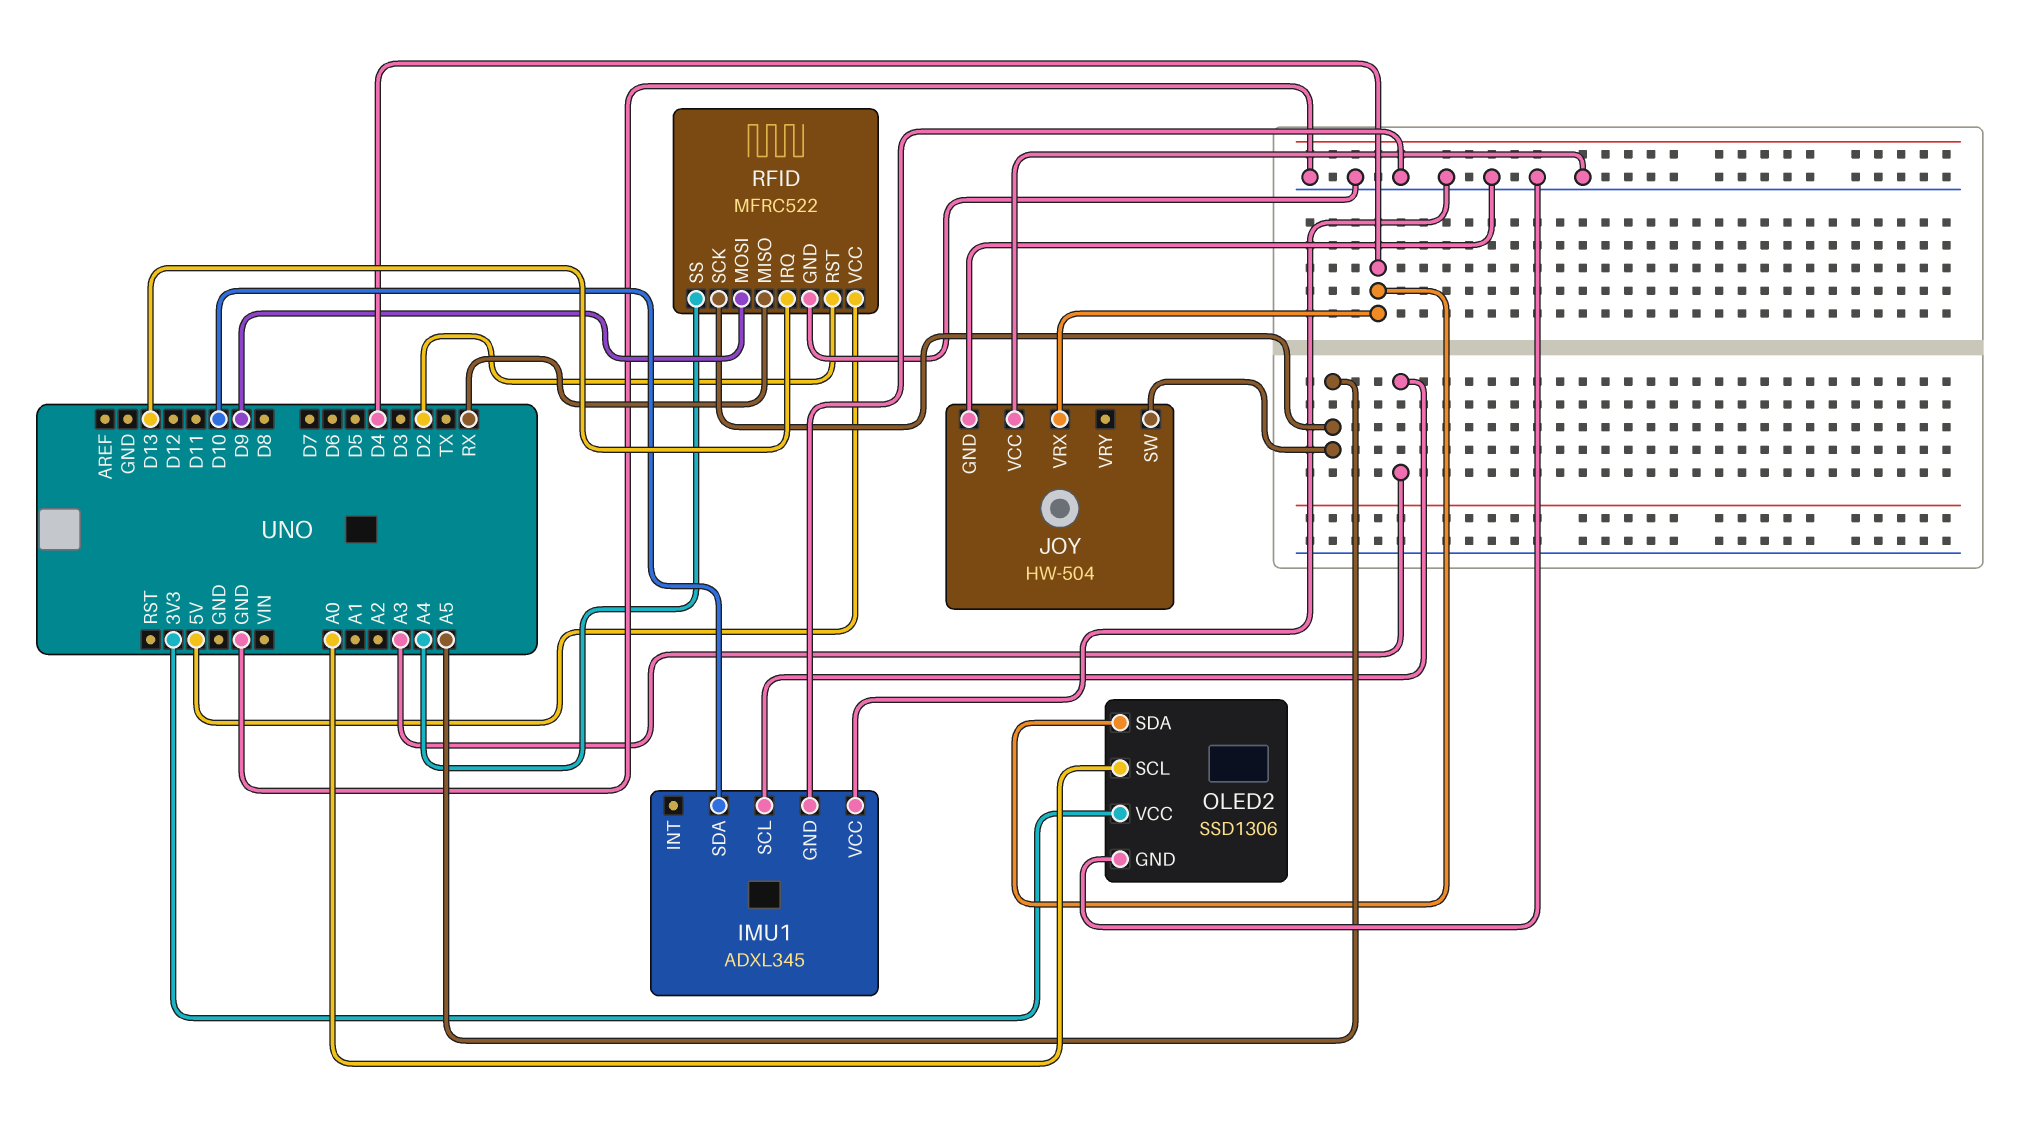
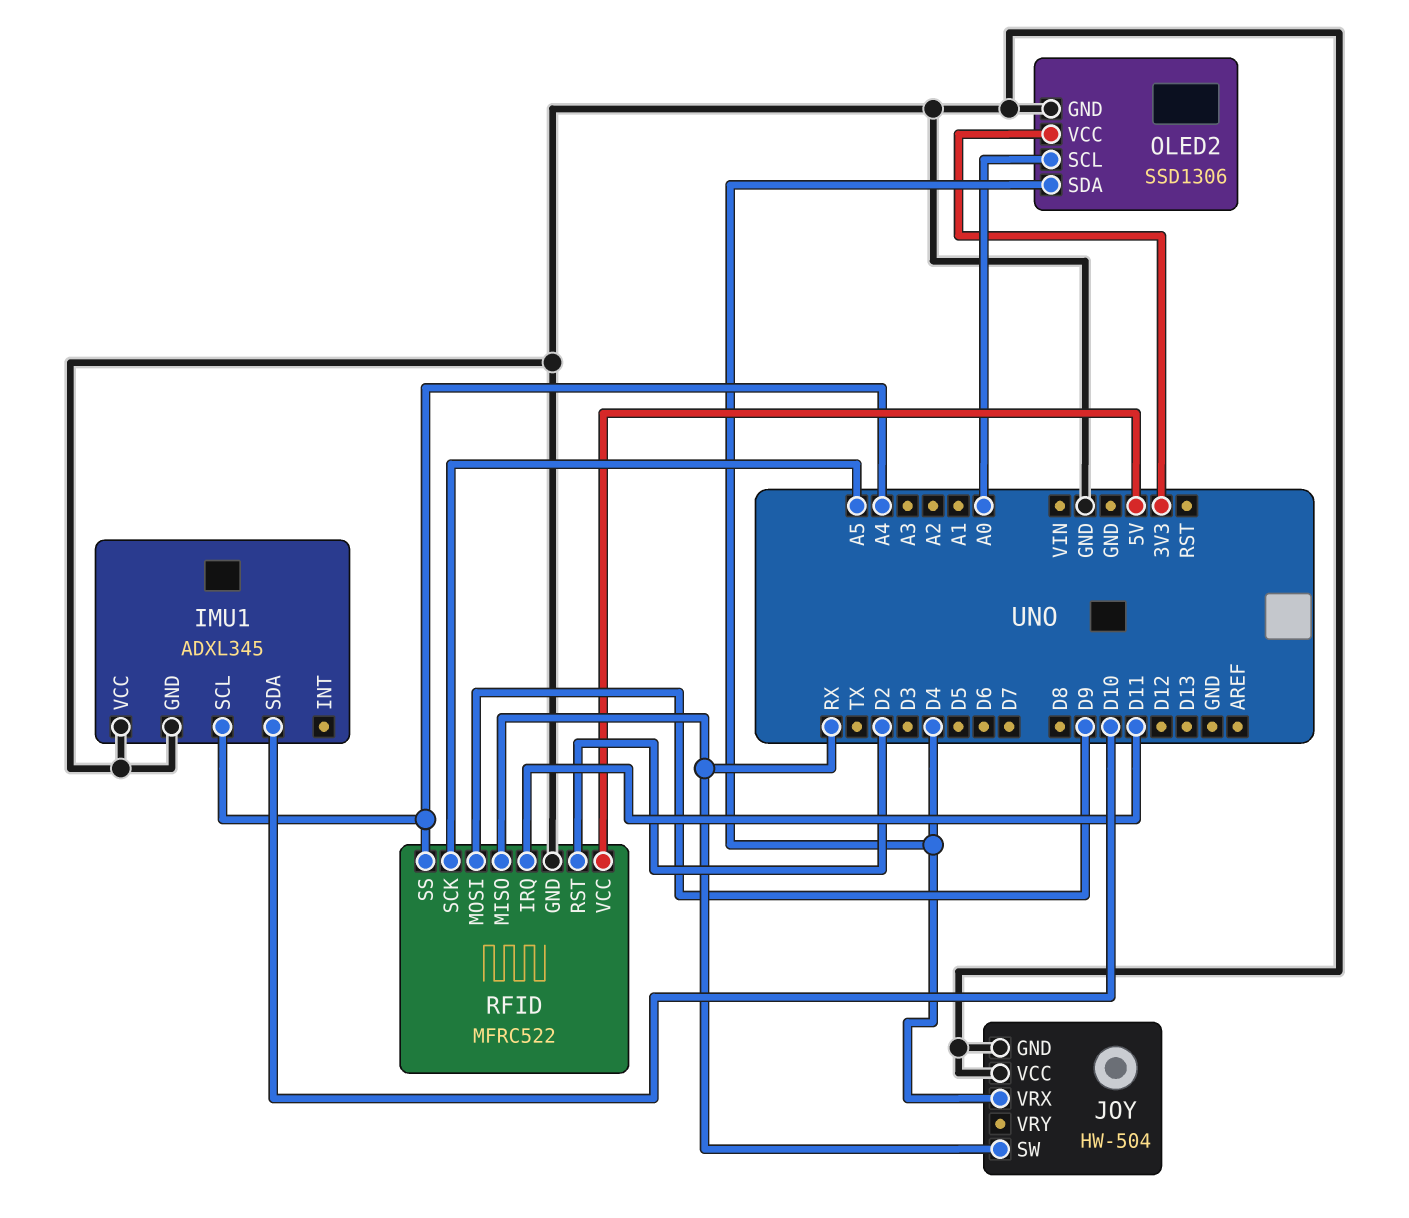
IMU1 pin SCL: A3 -> A4
JOY pin SW: A5 -> RX
RFID pin IRQ: D13 -> D11

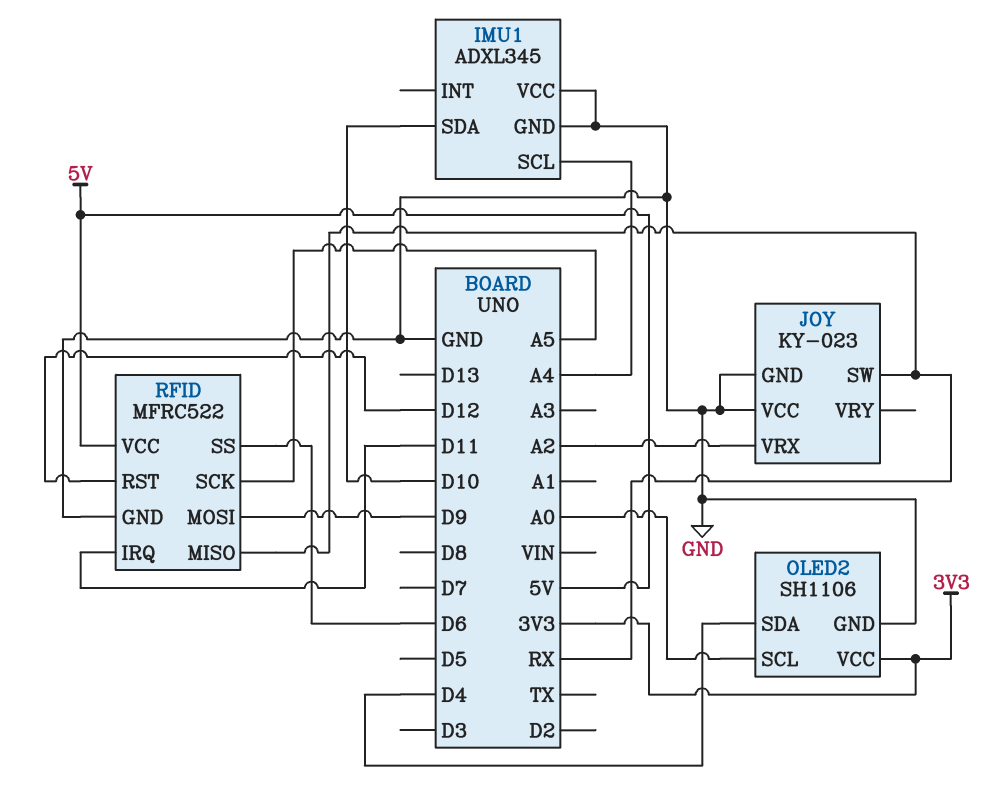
JOY: HW-504 -> KY-023
JOY pin VRX: D4 -> A2
OLED2: SSD1306 -> SH1106
RFID pin RST: D2 -> D12
RFID pin SS: A4 -> D6

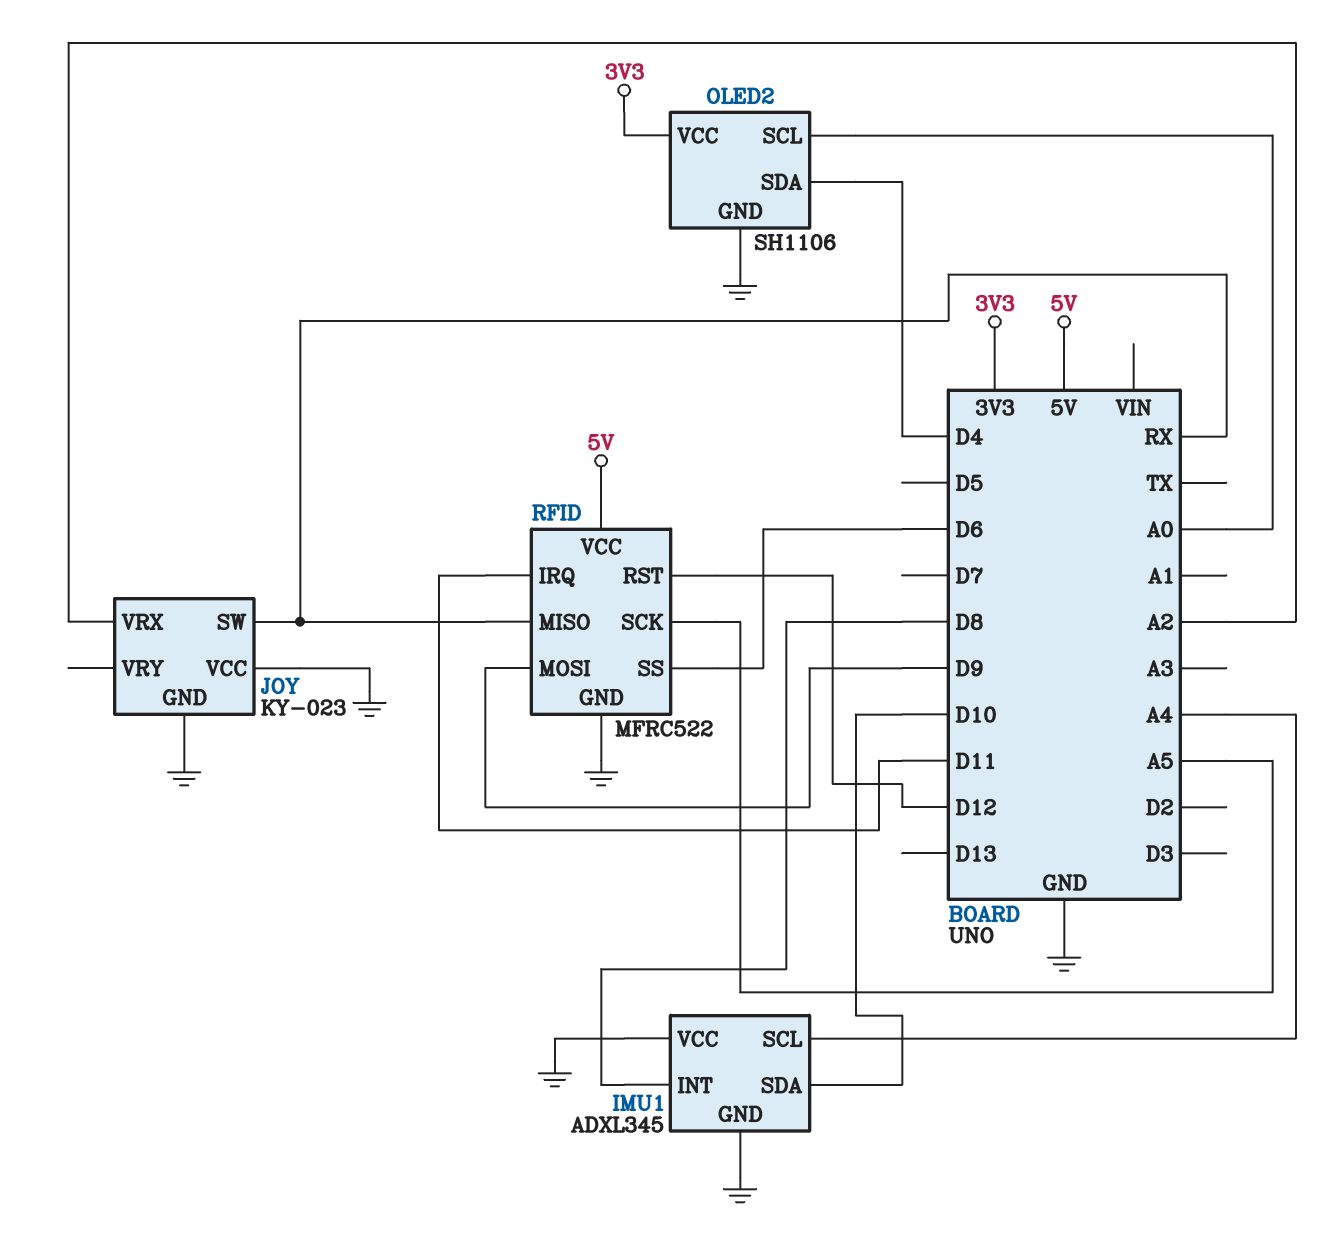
IMU1 pin INT: none -> D8

